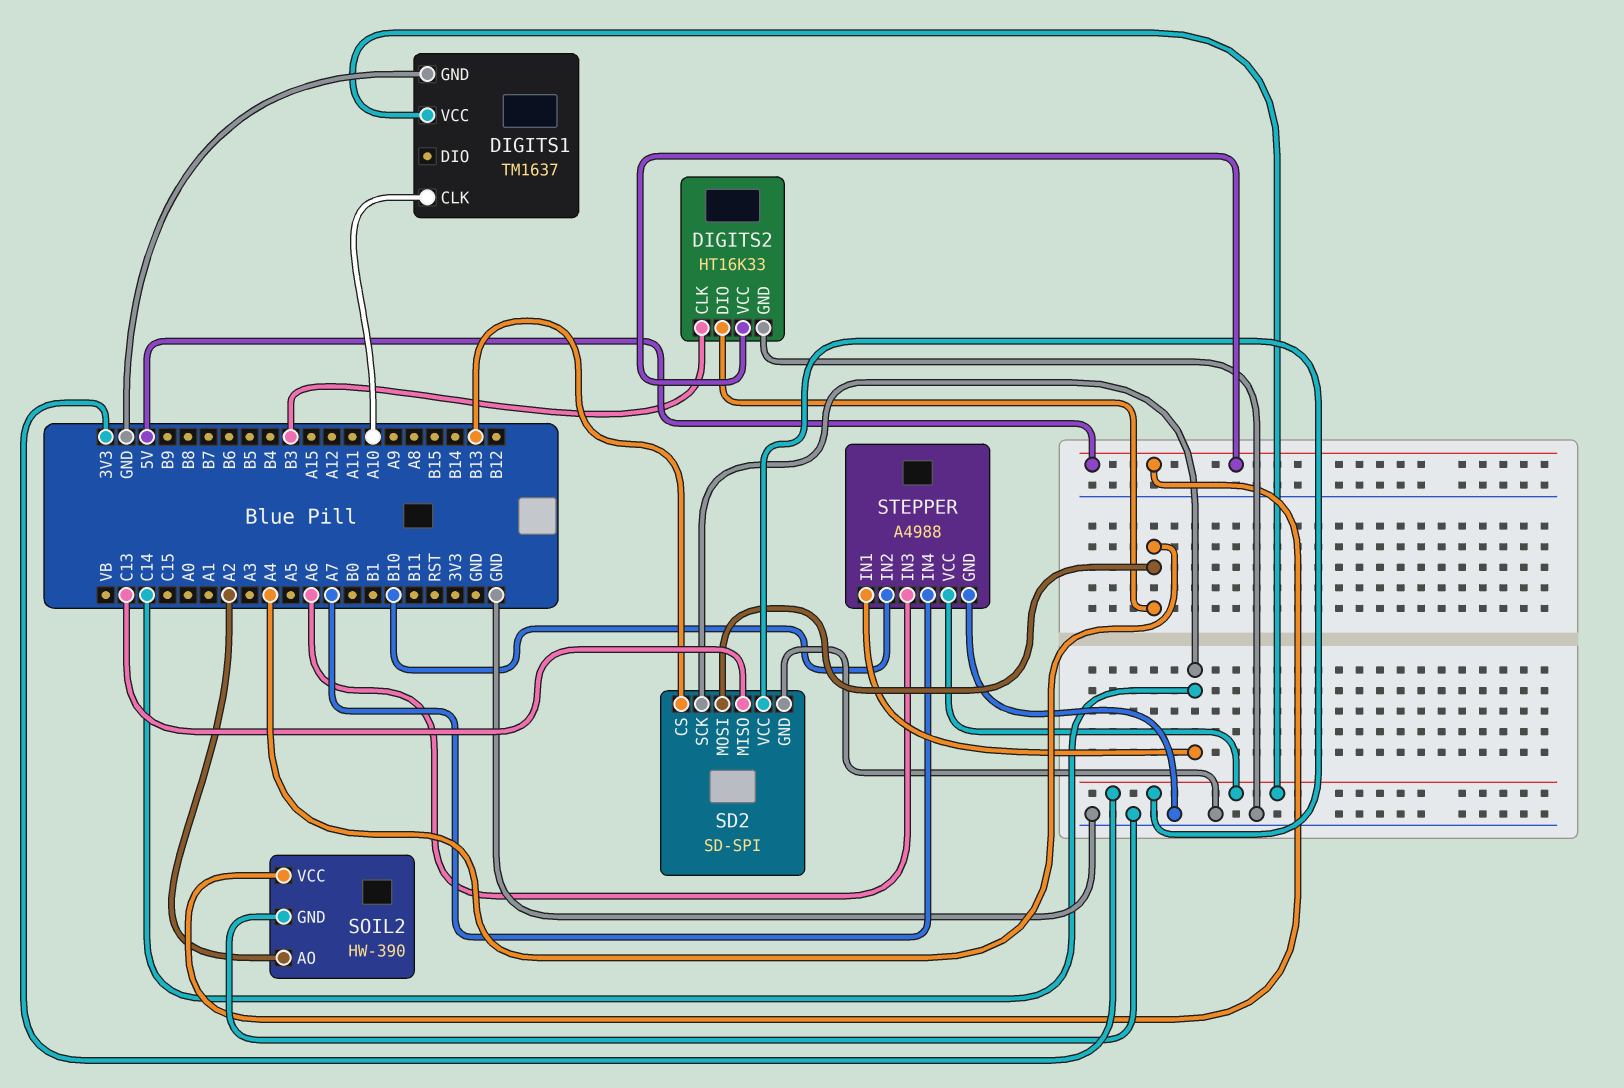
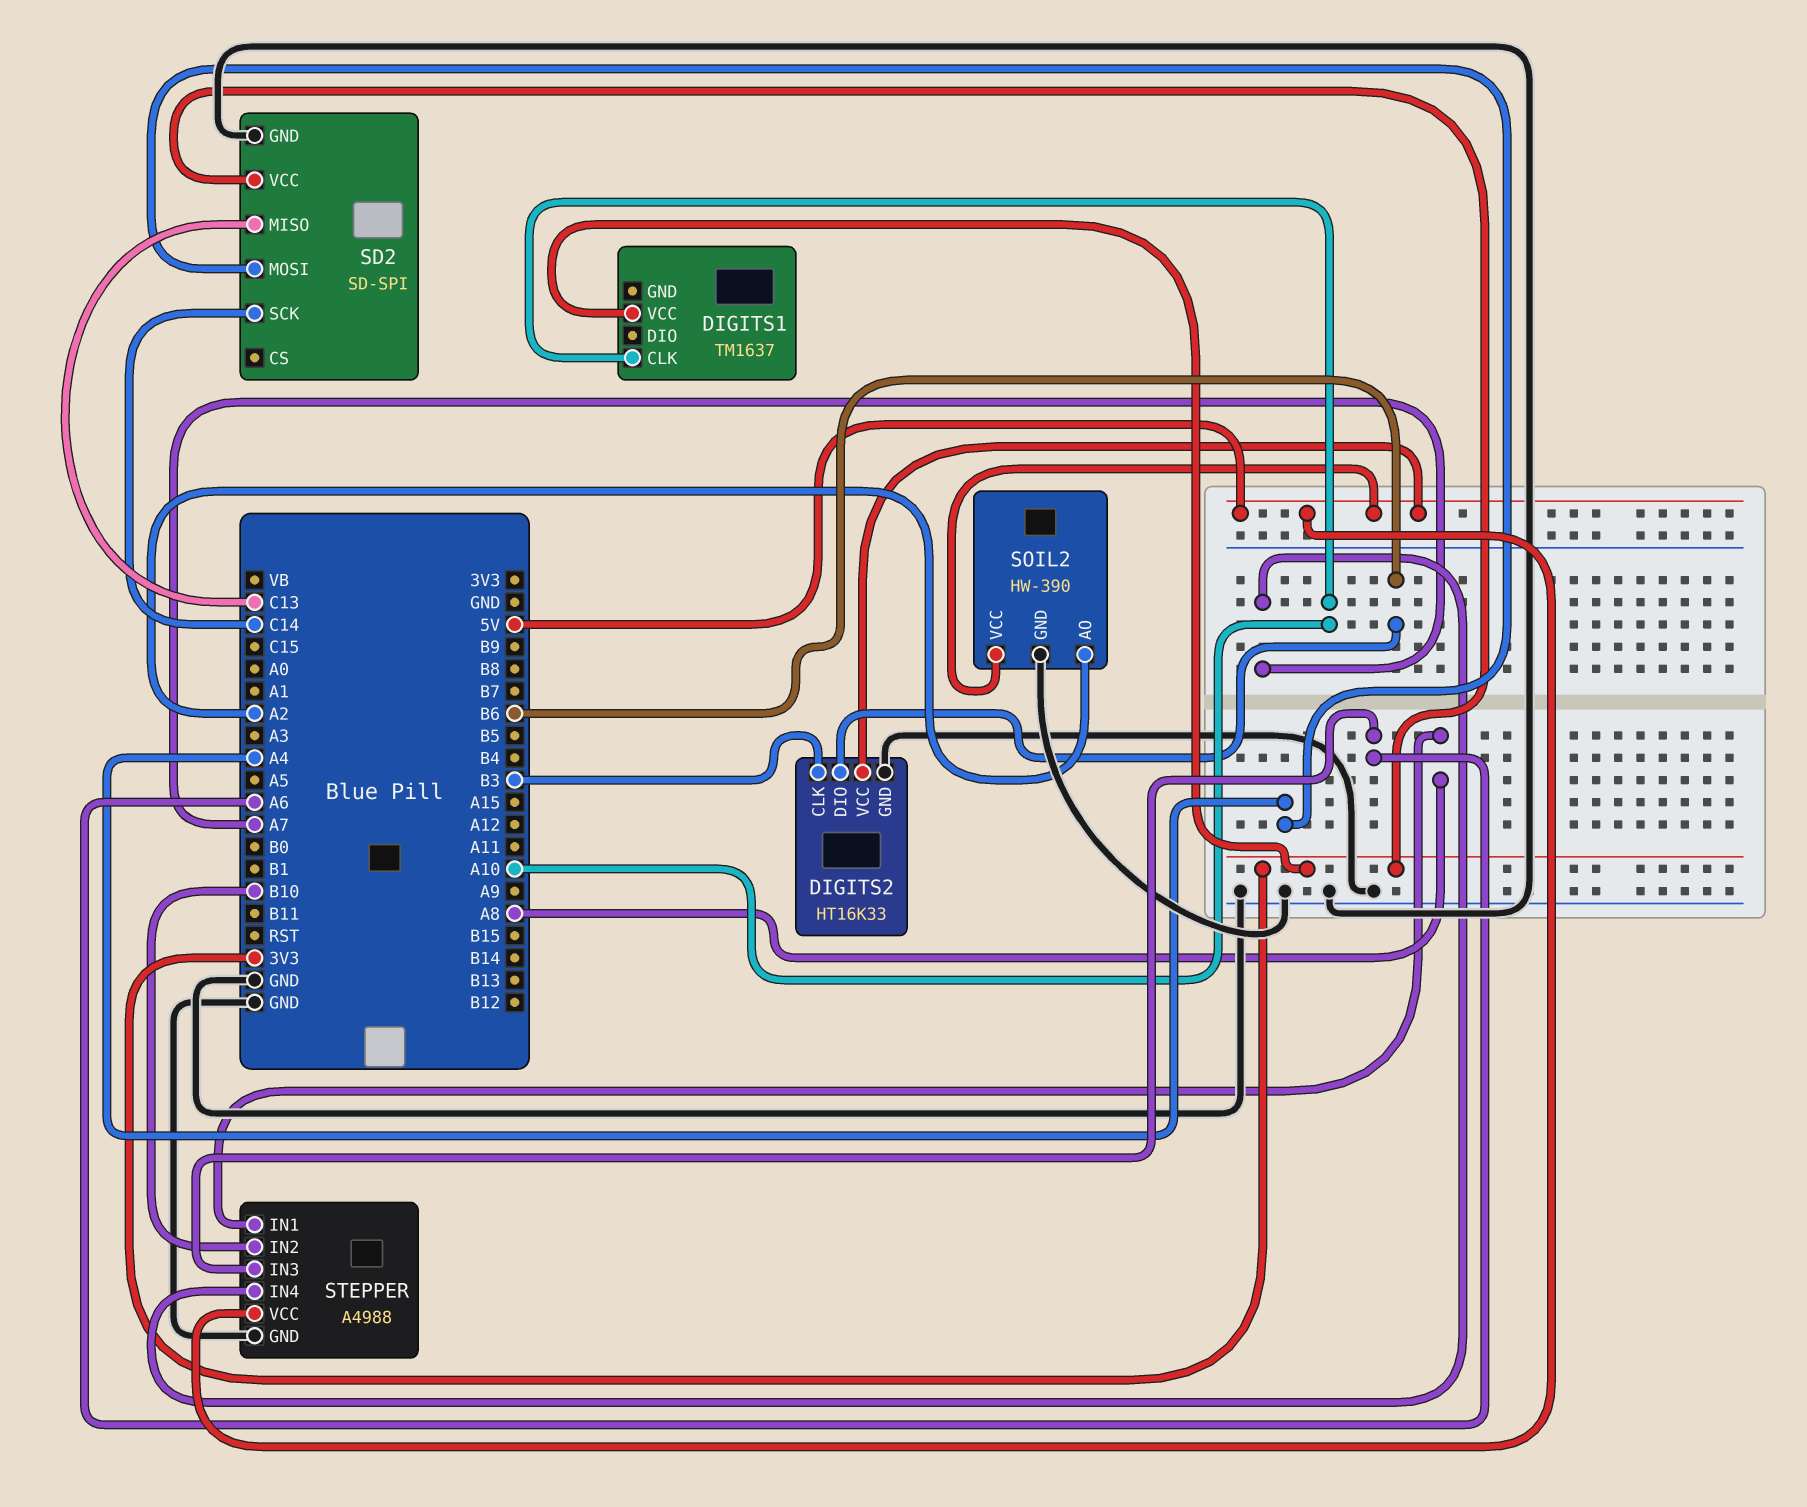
DIGITS1 pin GND: GND -> none
DIGITS2 pin DIO: A4 -> B6
SD2 pin CS: B13 -> none
STEPPER pin IN1: C14 -> A8
STEPPER pin VCC: 3V3 -> 5V

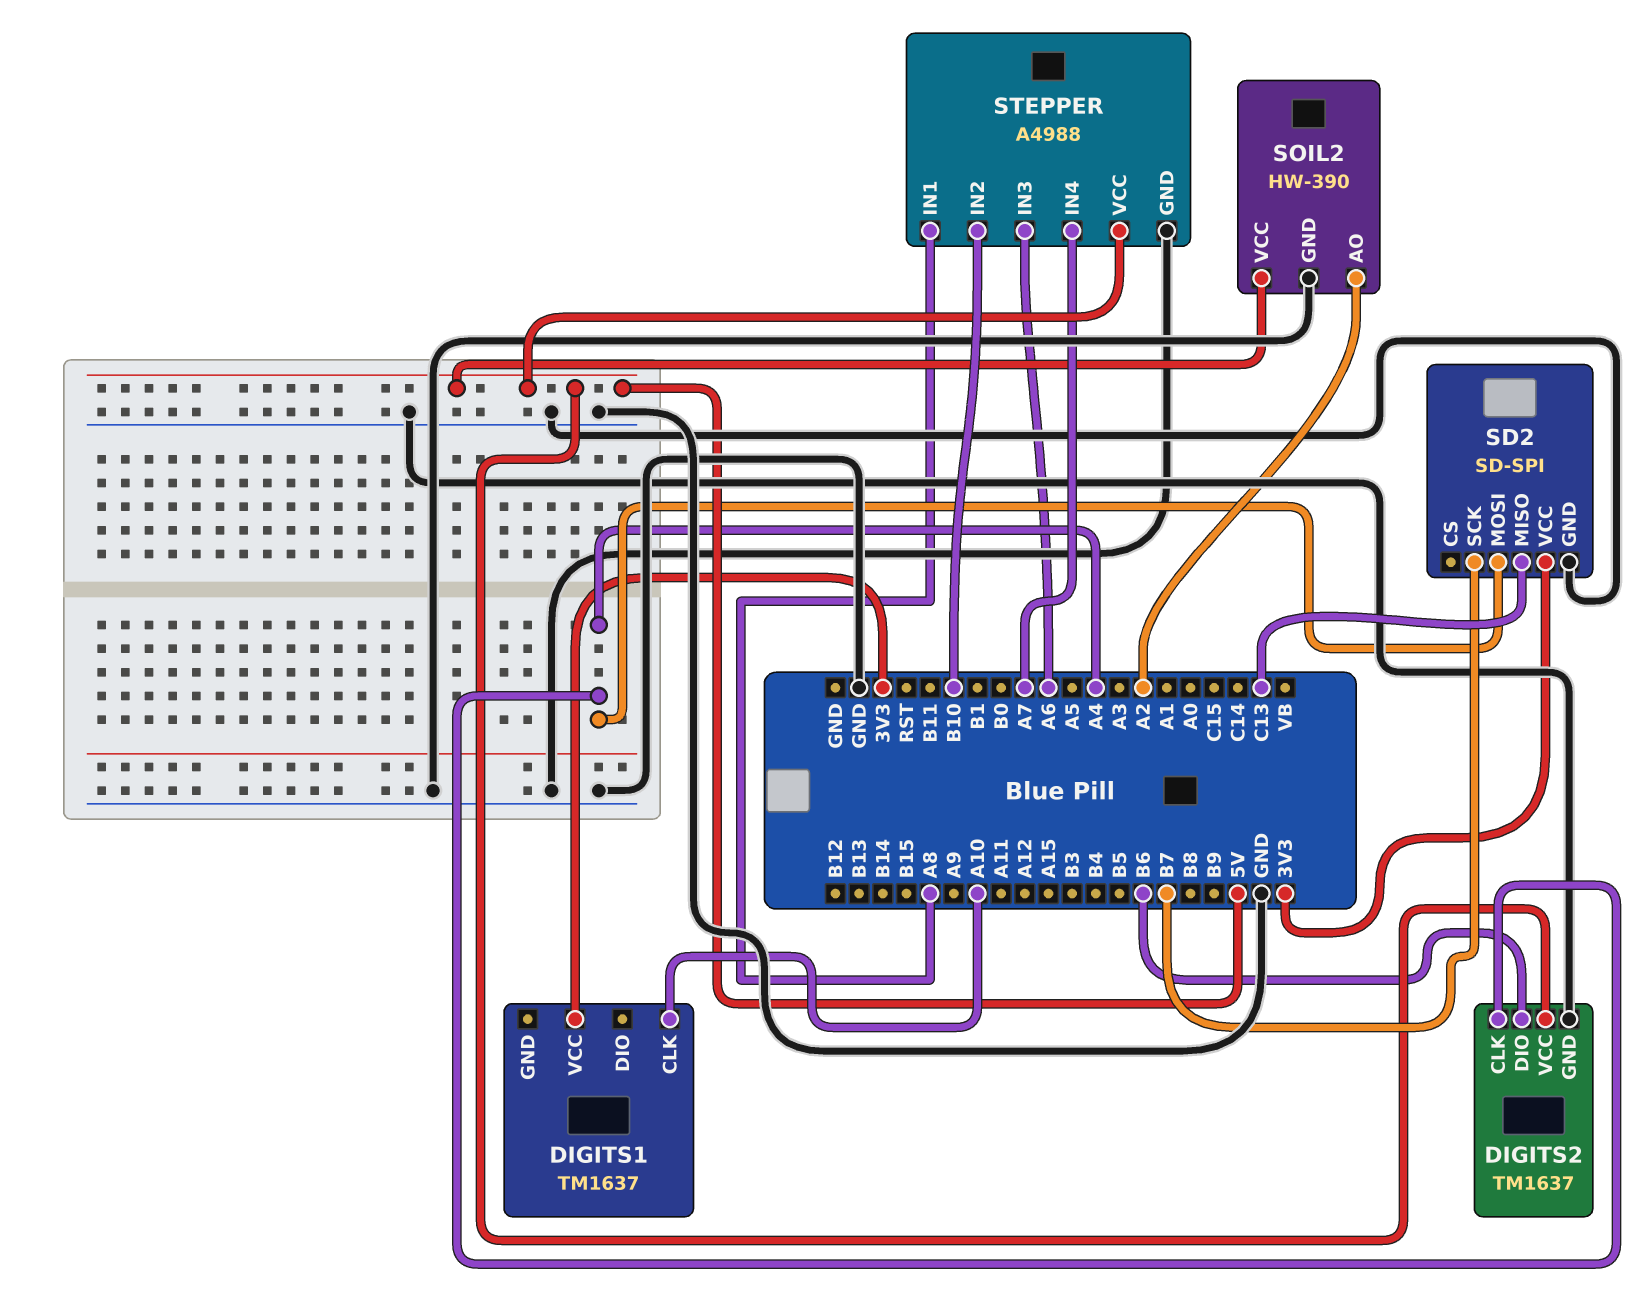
DIGITS2: HT16K33 -> TM1637
DIGITS2 pin CLK: B3 -> A4
SD2 pin SCK: C14 -> B7

